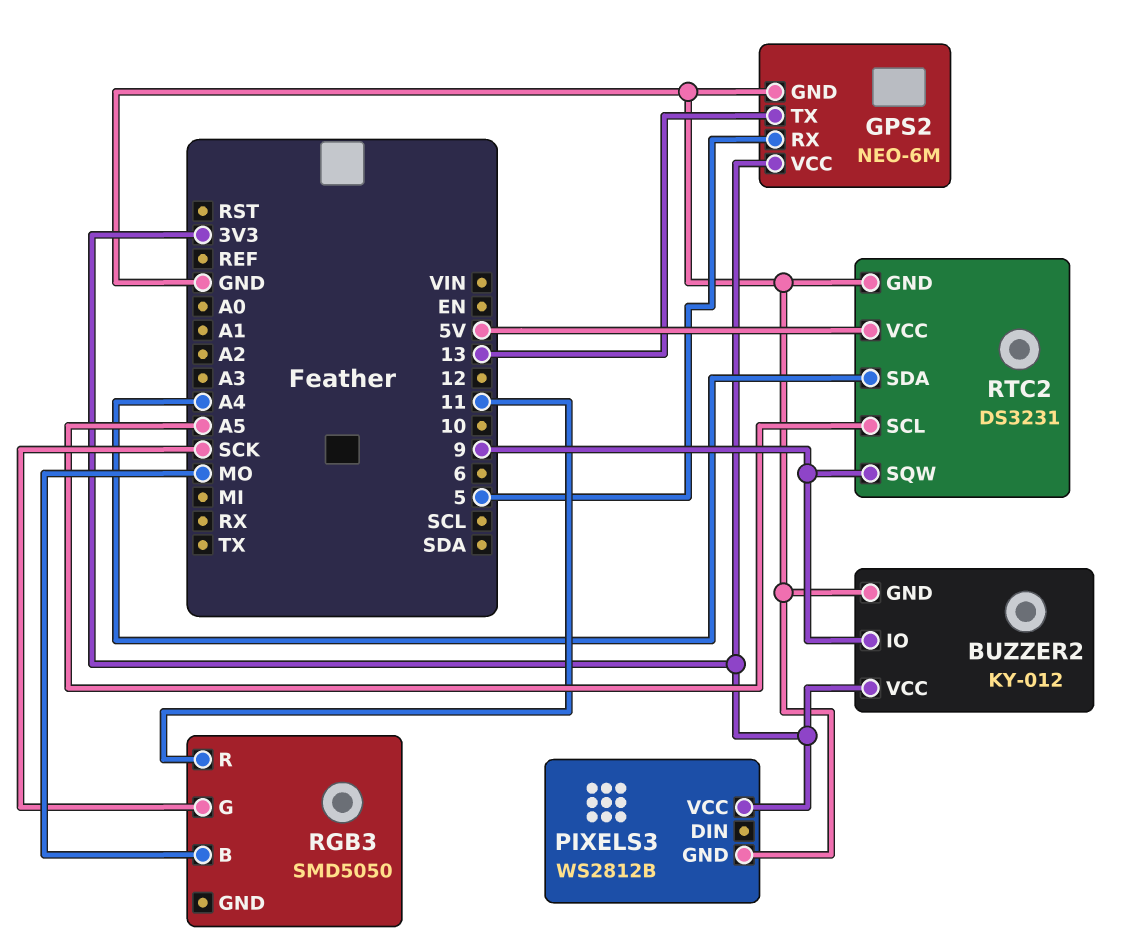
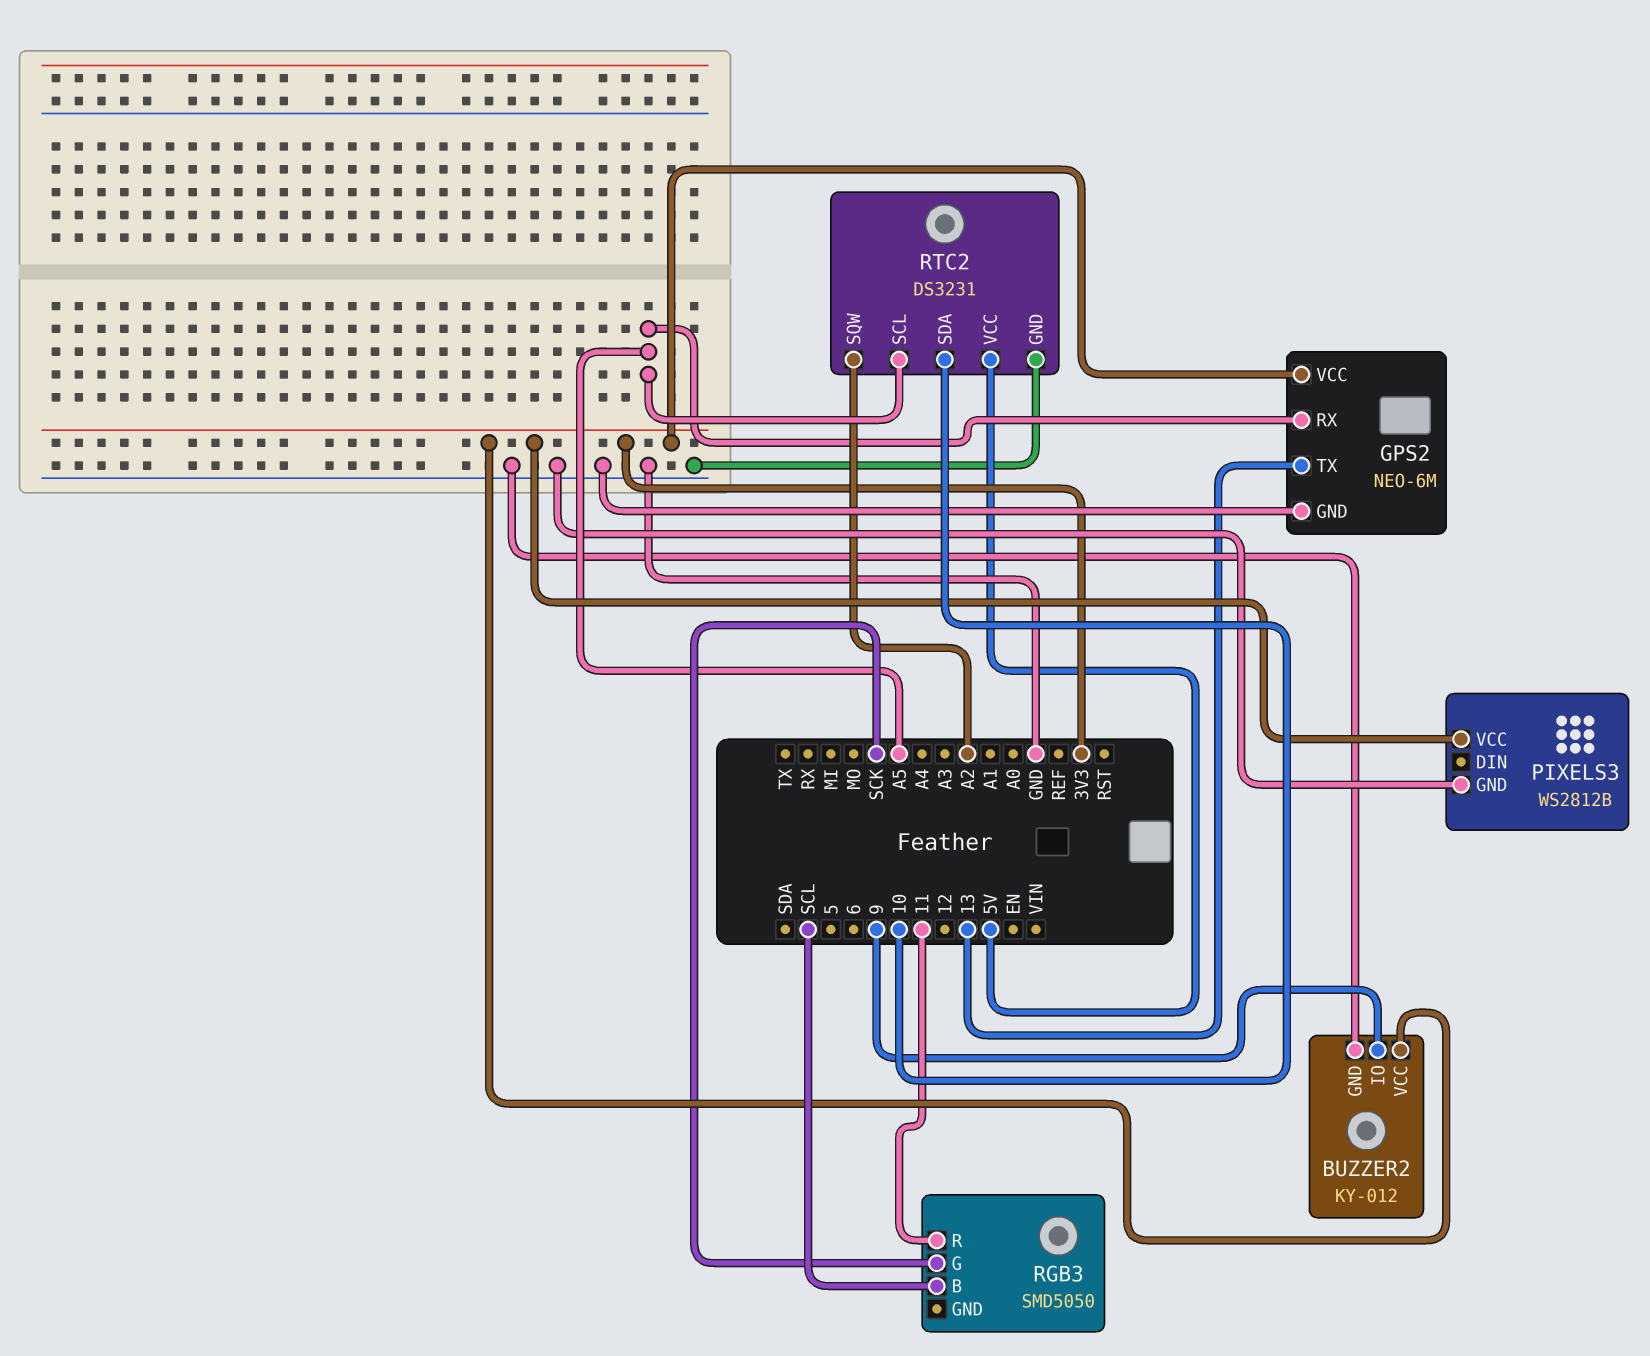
GPS2 pin RX: 5 -> A5
RGB3 pin B: MO -> SCL
RTC2 pin SDA: A4 -> 10
RTC2 pin SQW: 9 -> A2

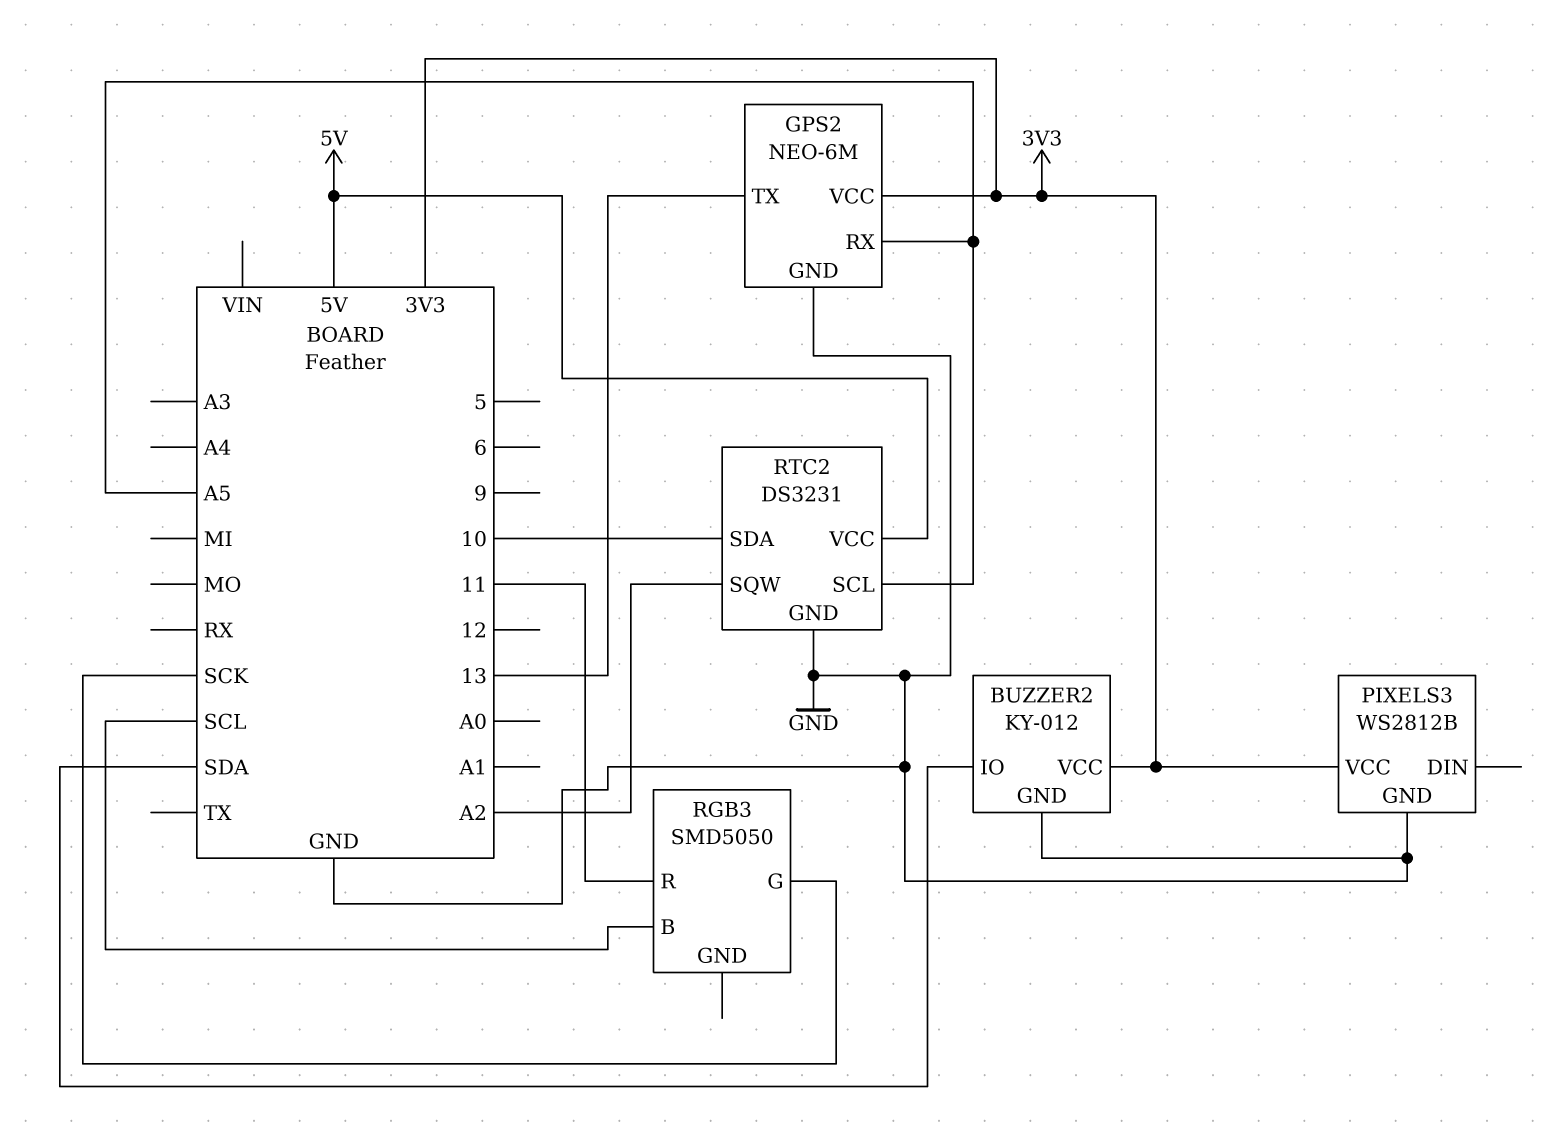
BUZZER2 pin IO: 9 -> SDA

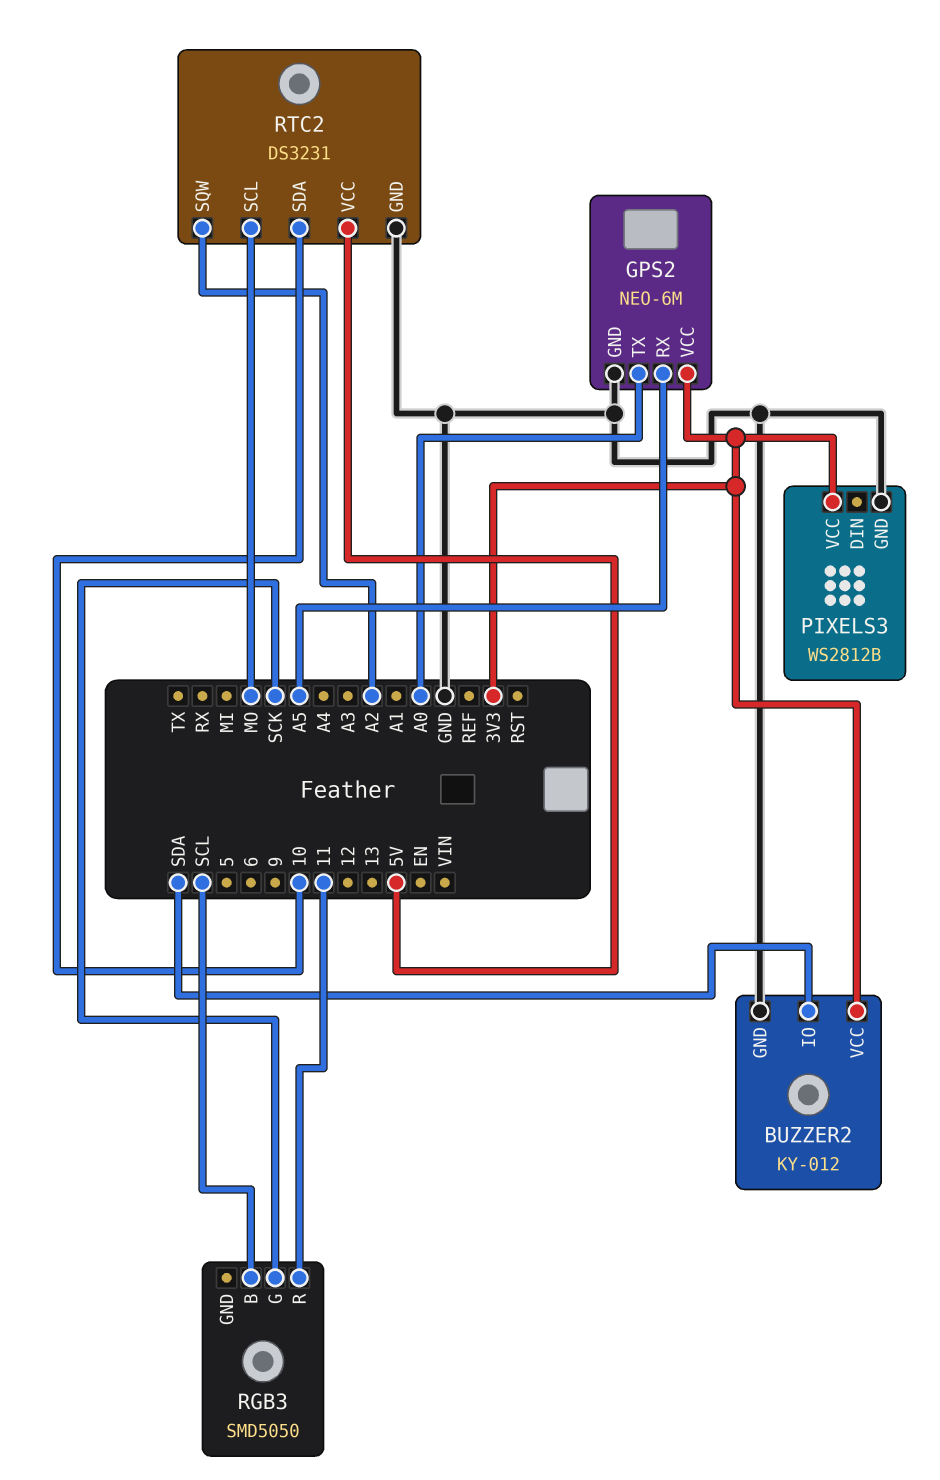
GPS2 pin TX: 13 -> A0
RTC2 pin SCL: A5 -> MO

